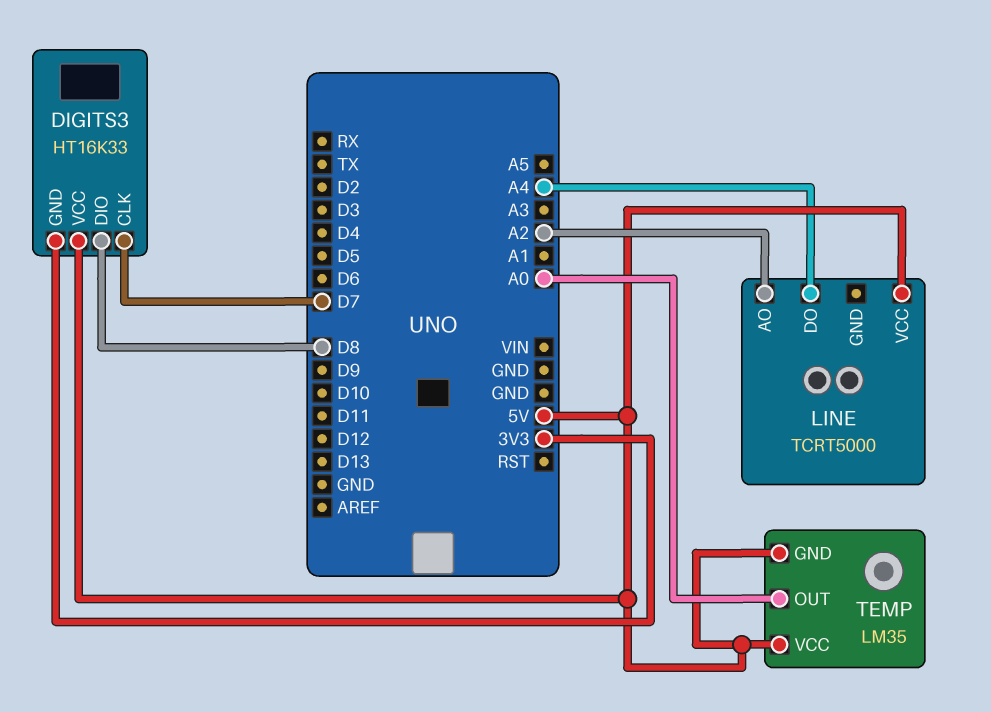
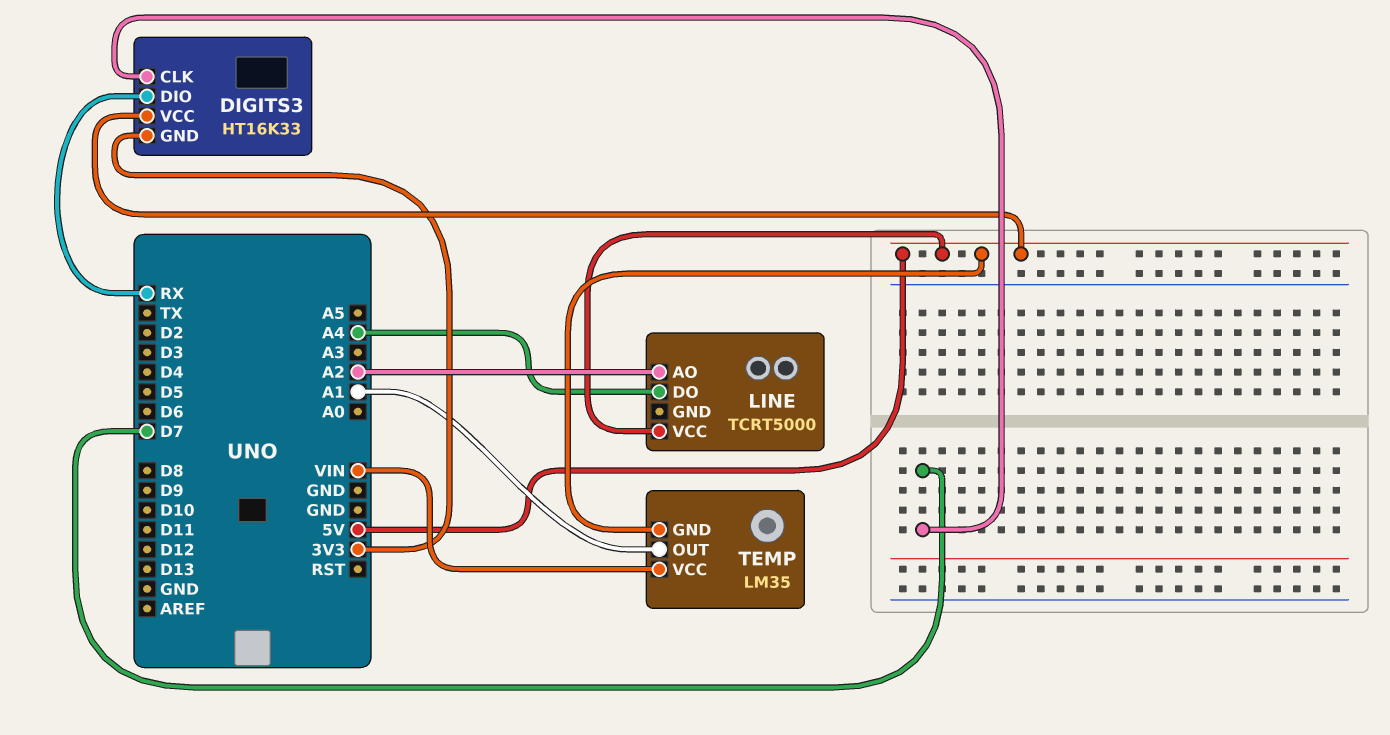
DIGITS3 pin DIO: D8 -> RX
TEMP pin OUT: A0 -> A1
TEMP pin VCC: 5V -> VIN

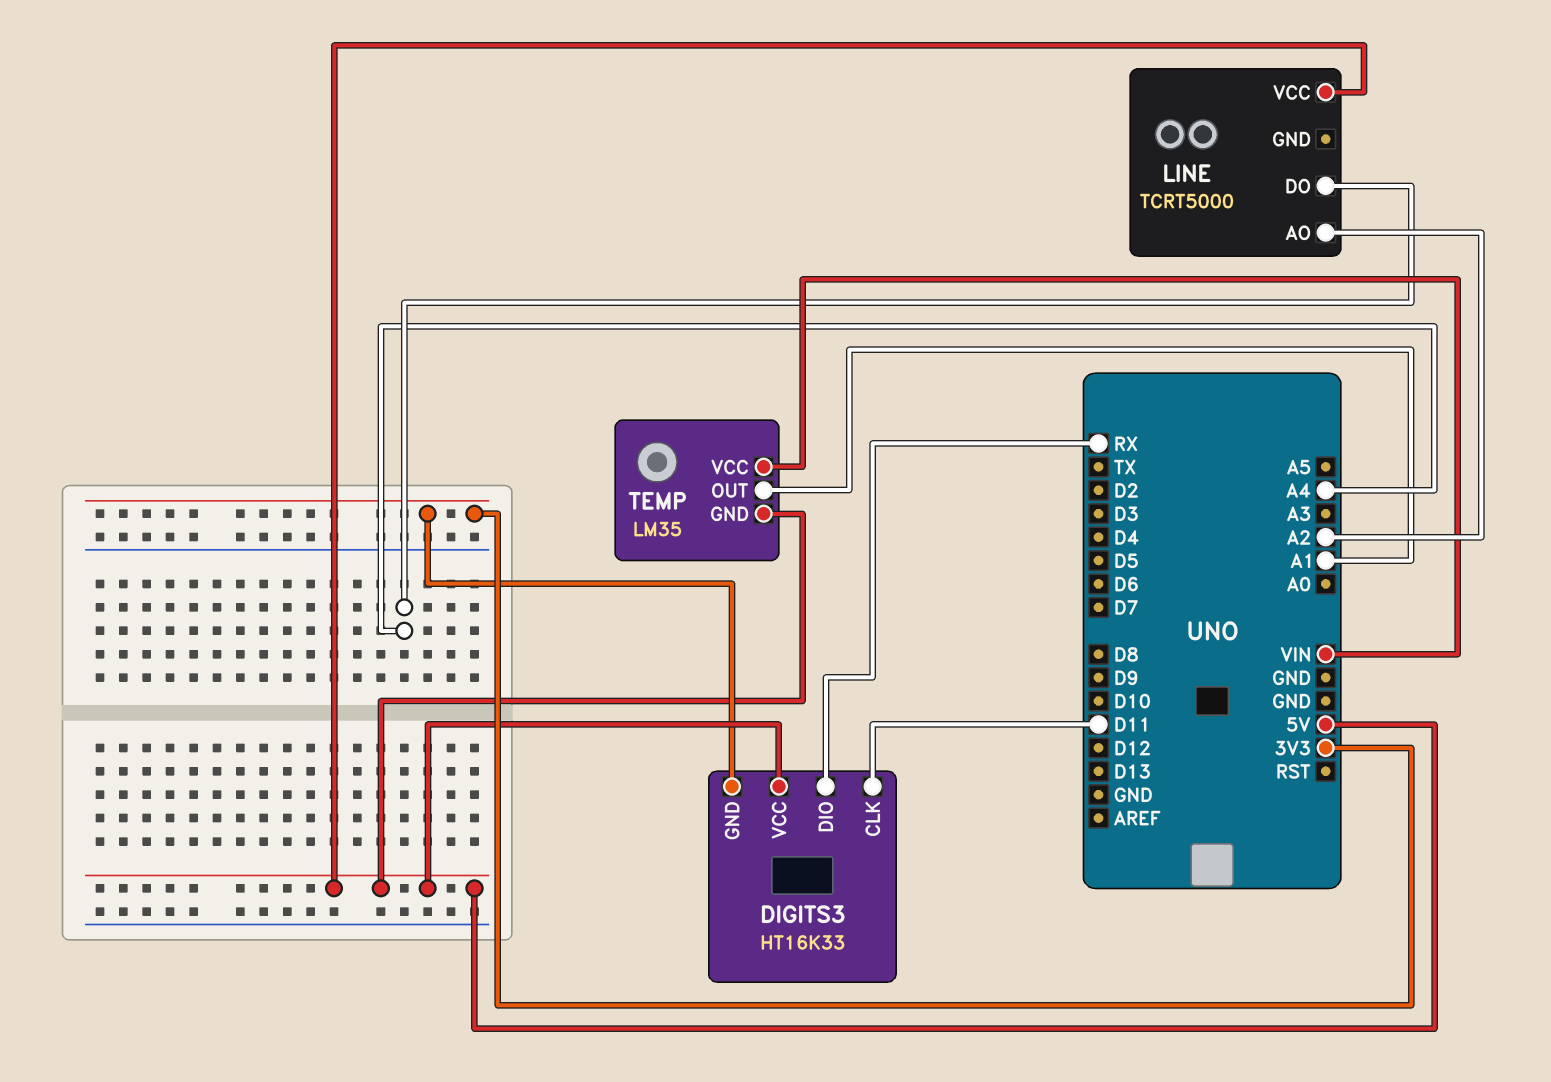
DIGITS3 pin CLK: D7 -> D11

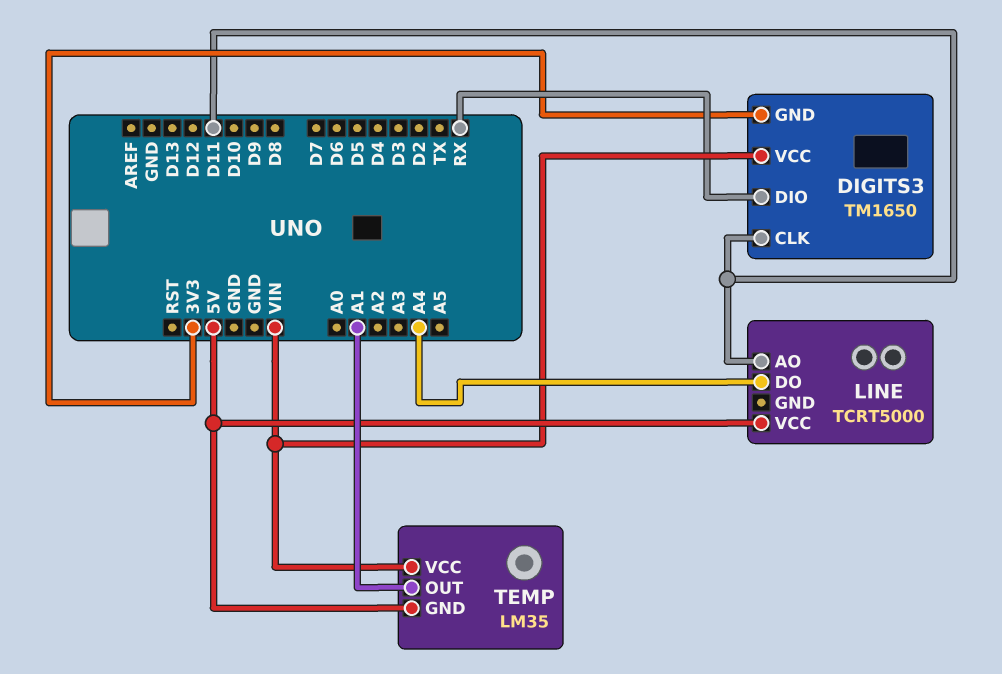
DIGITS3: HT16K33 -> TM1650
DIGITS3 pin VCC: 5V -> VIN
LINE pin AO: A2 -> D11

